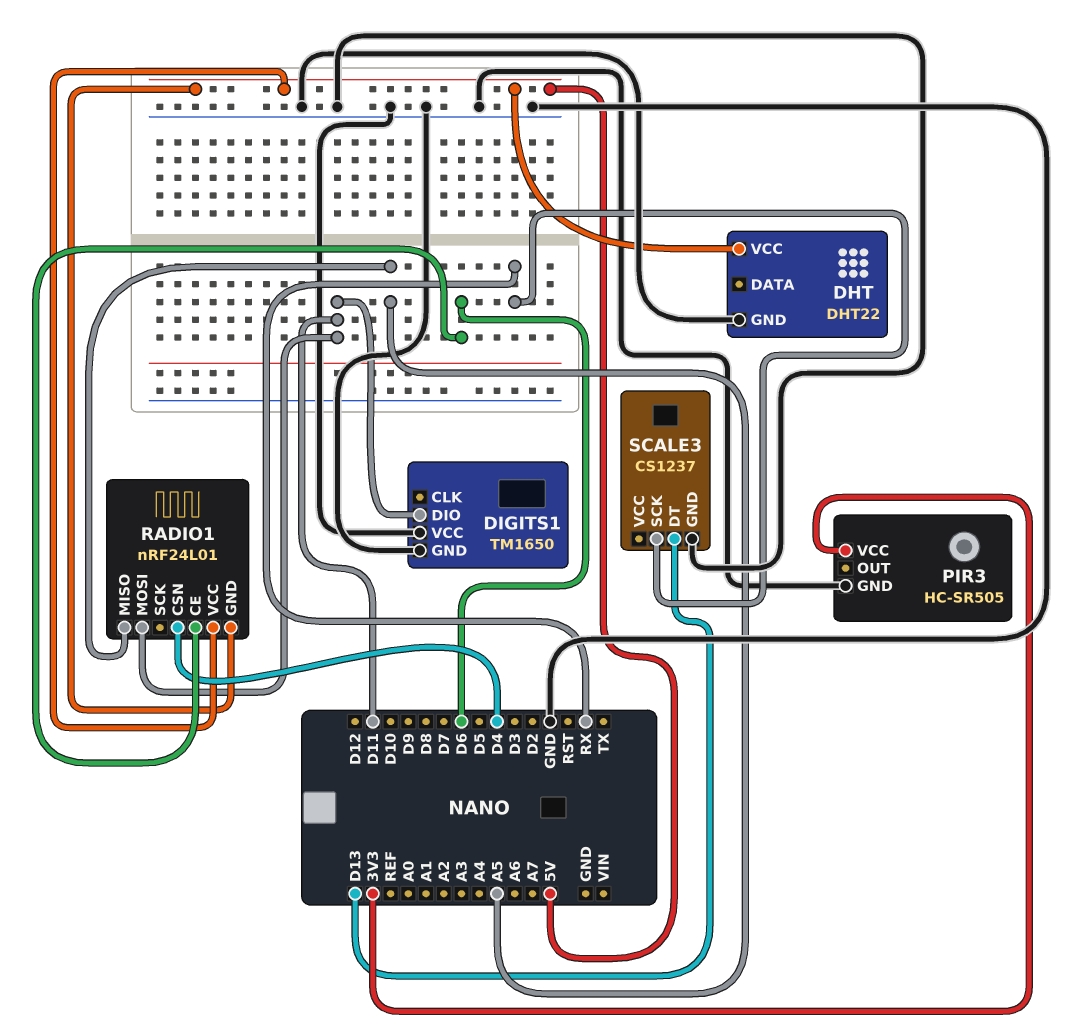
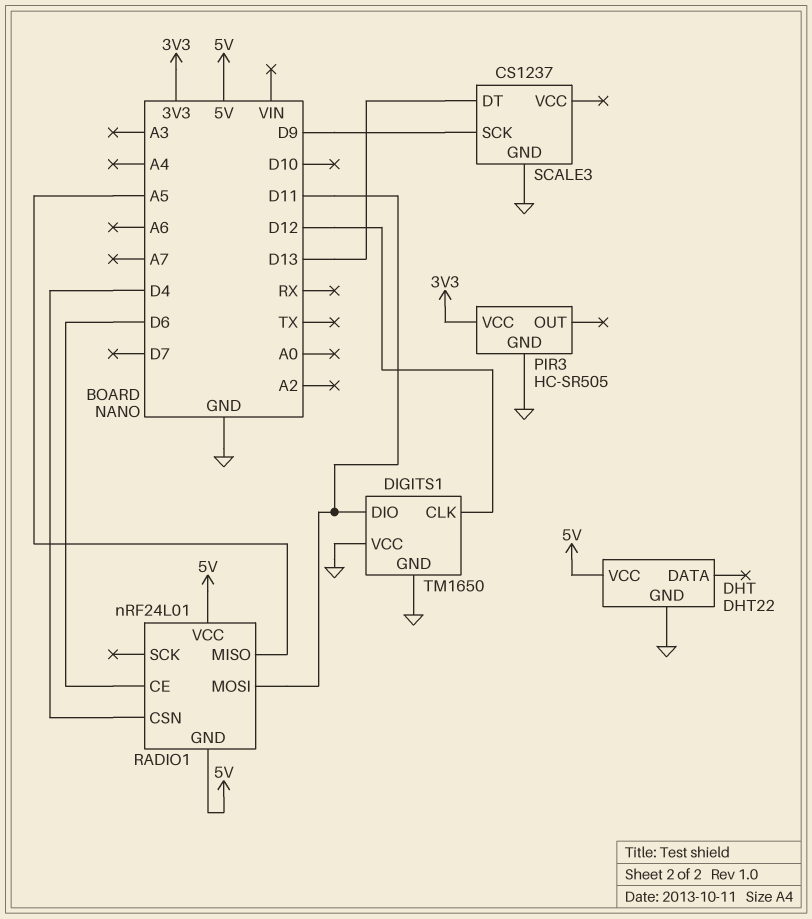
DIGITS1 pin CLK: none -> D12
SCALE3 pin SCK: RX -> D9

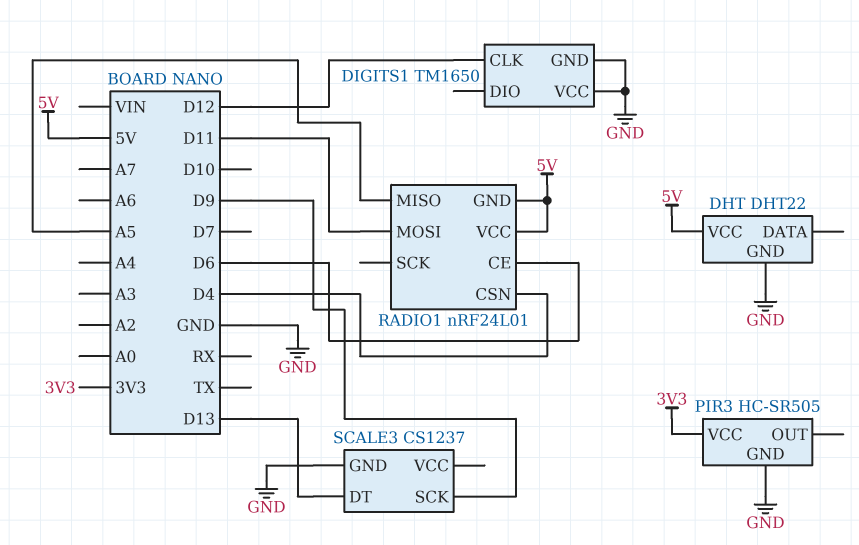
DIGITS1 pin DIO: D11 -> none

